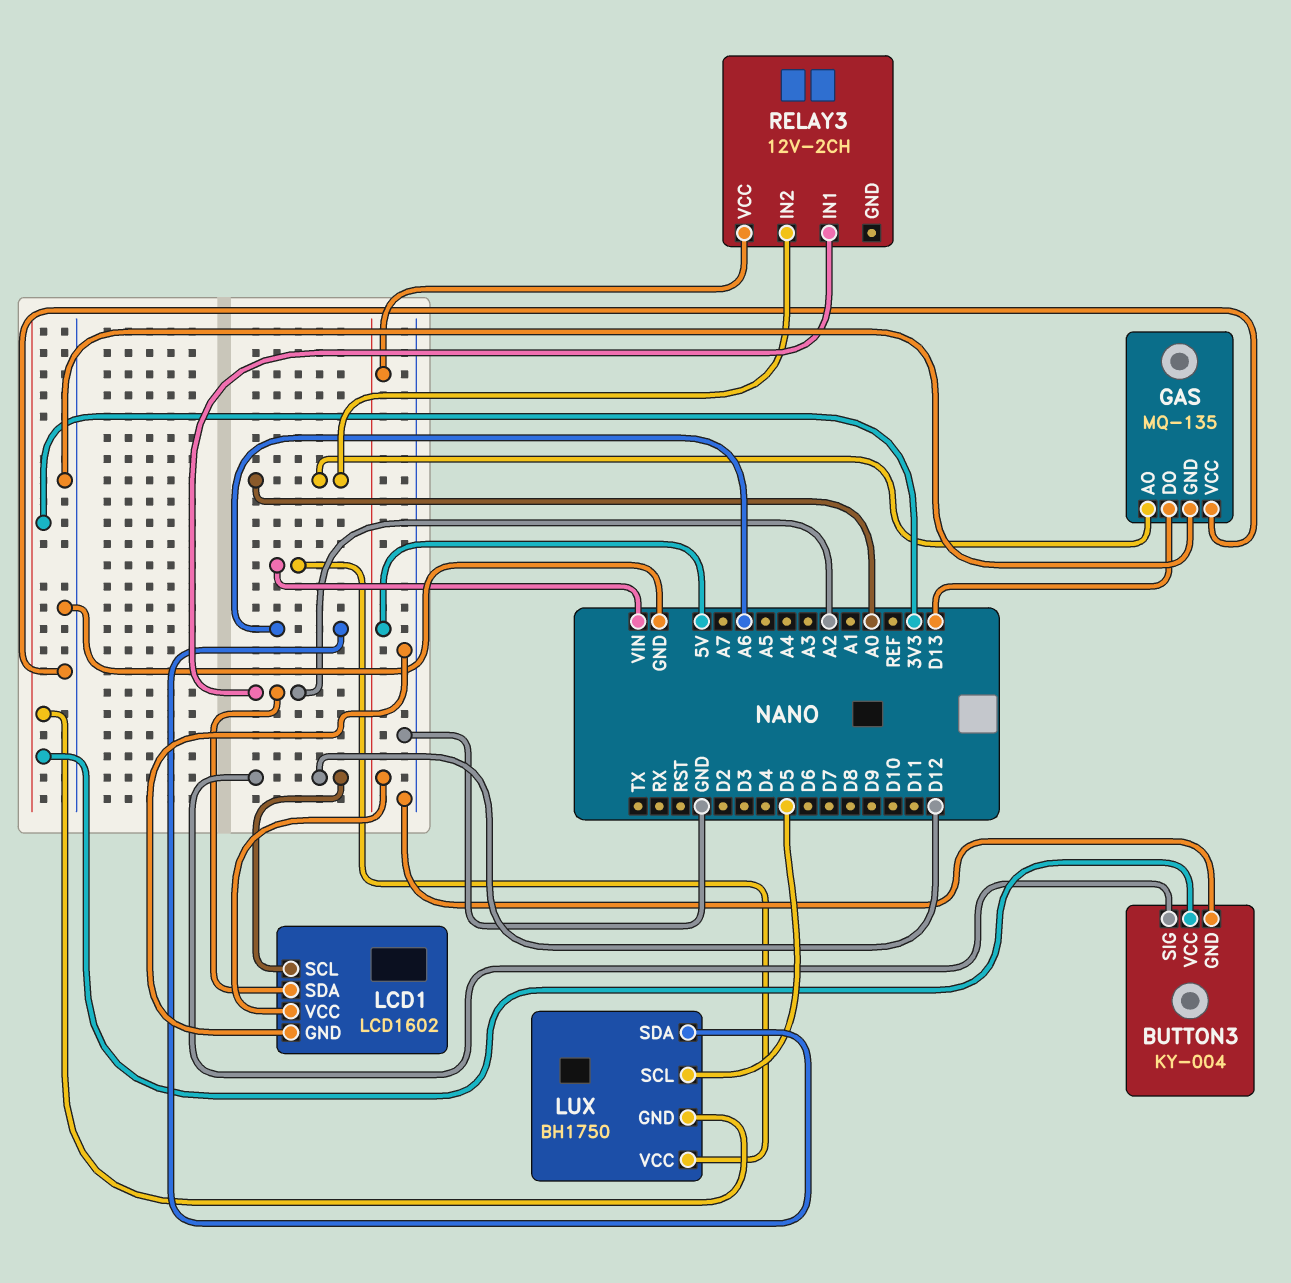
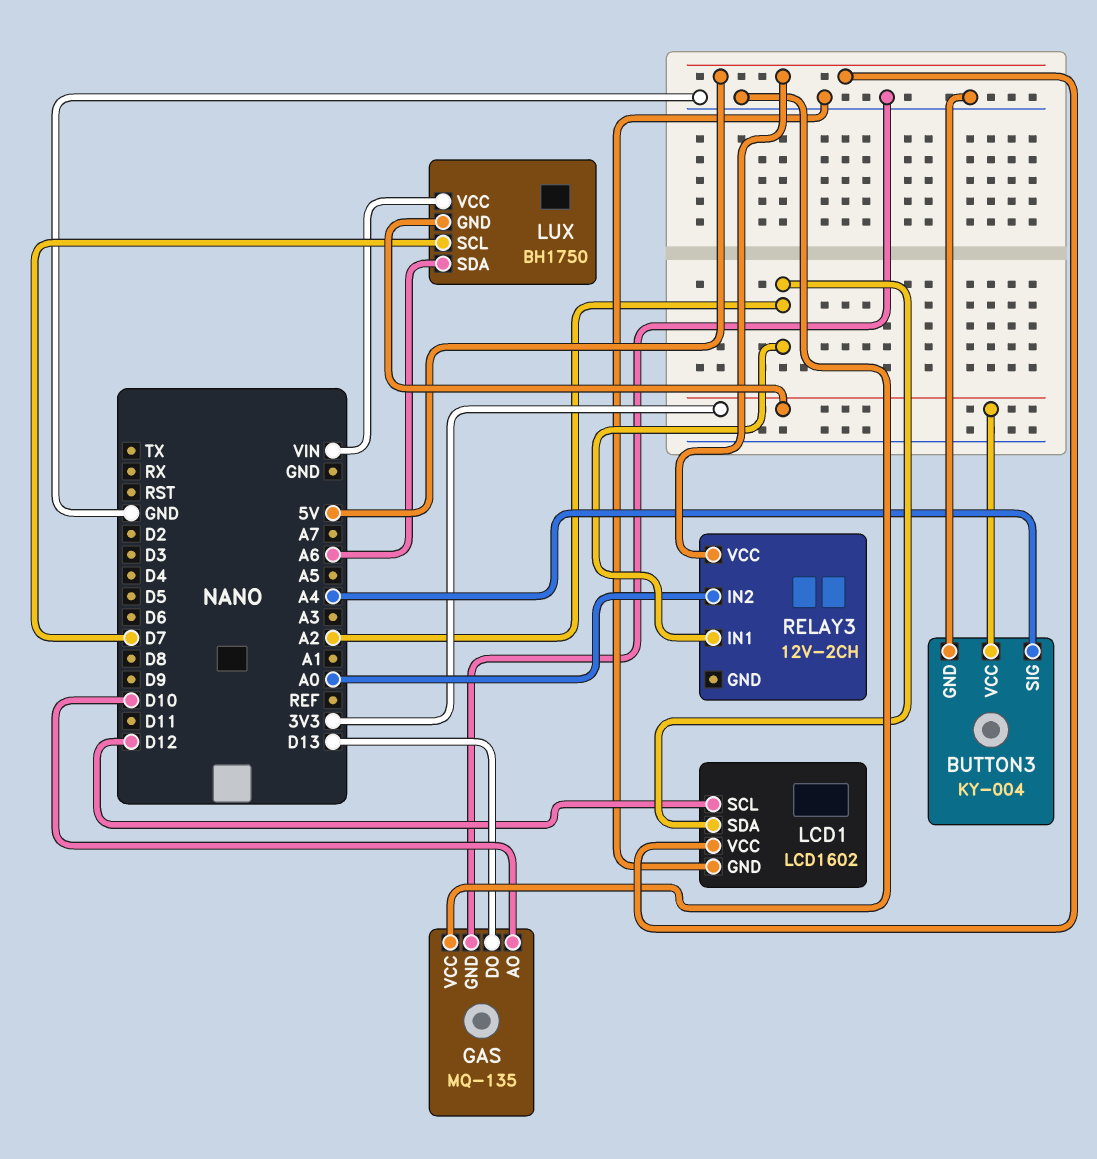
BUTTON3 pin SIG: D12 -> A4
GAS pin AO: A0 -> D10
LUX pin SCL: D5 -> D7

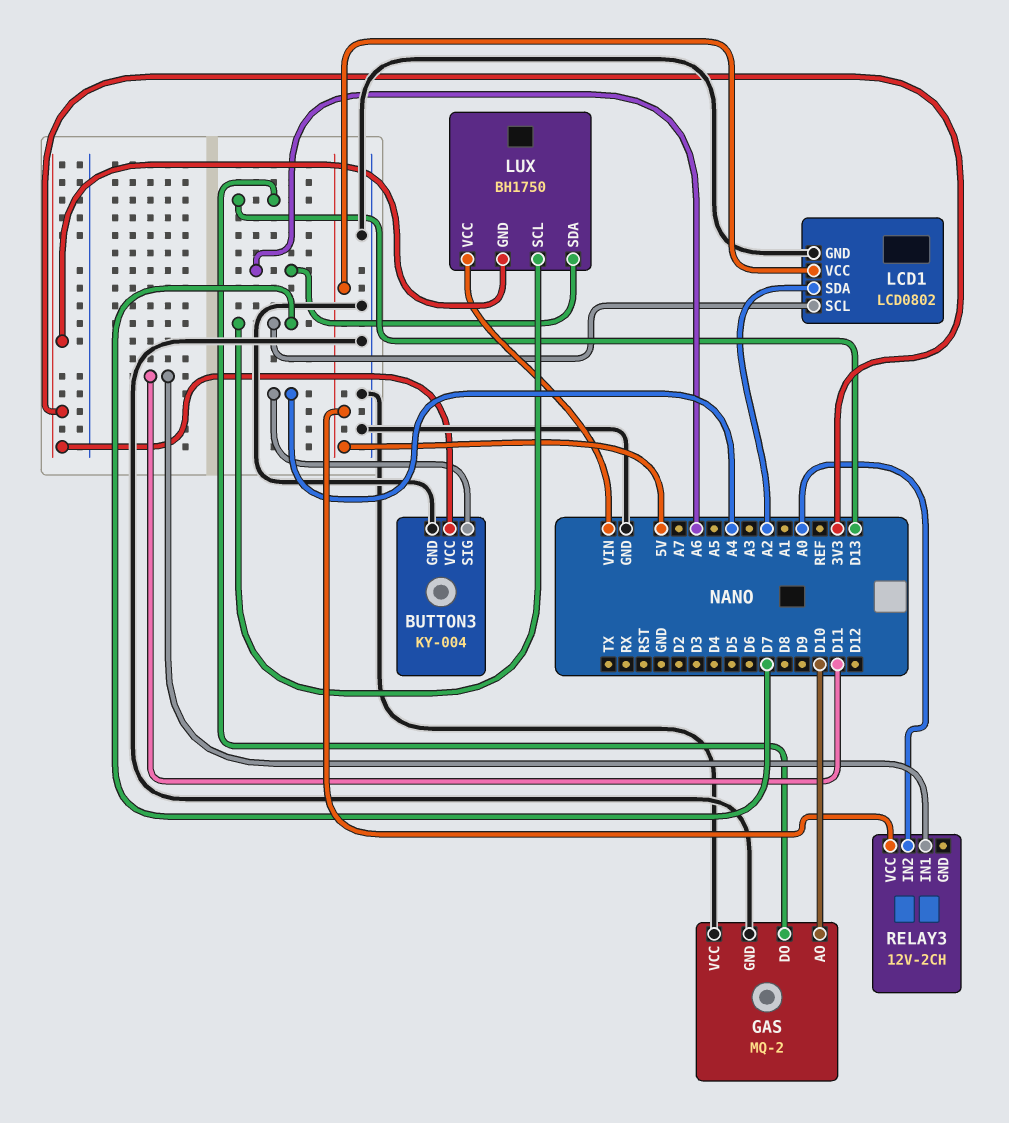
GAS: MQ-135 -> MQ-2
LCD1: LCD1602 -> LCD0802
LCD1 pin SCL: D12 -> D7
RELAY3 pin IN1: A2 -> D11

